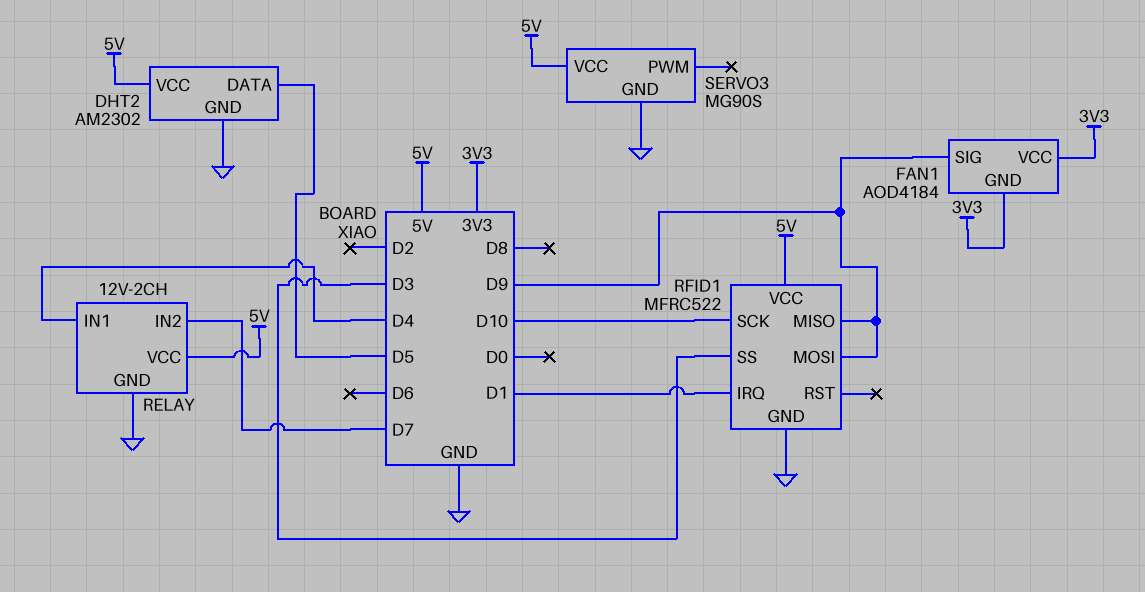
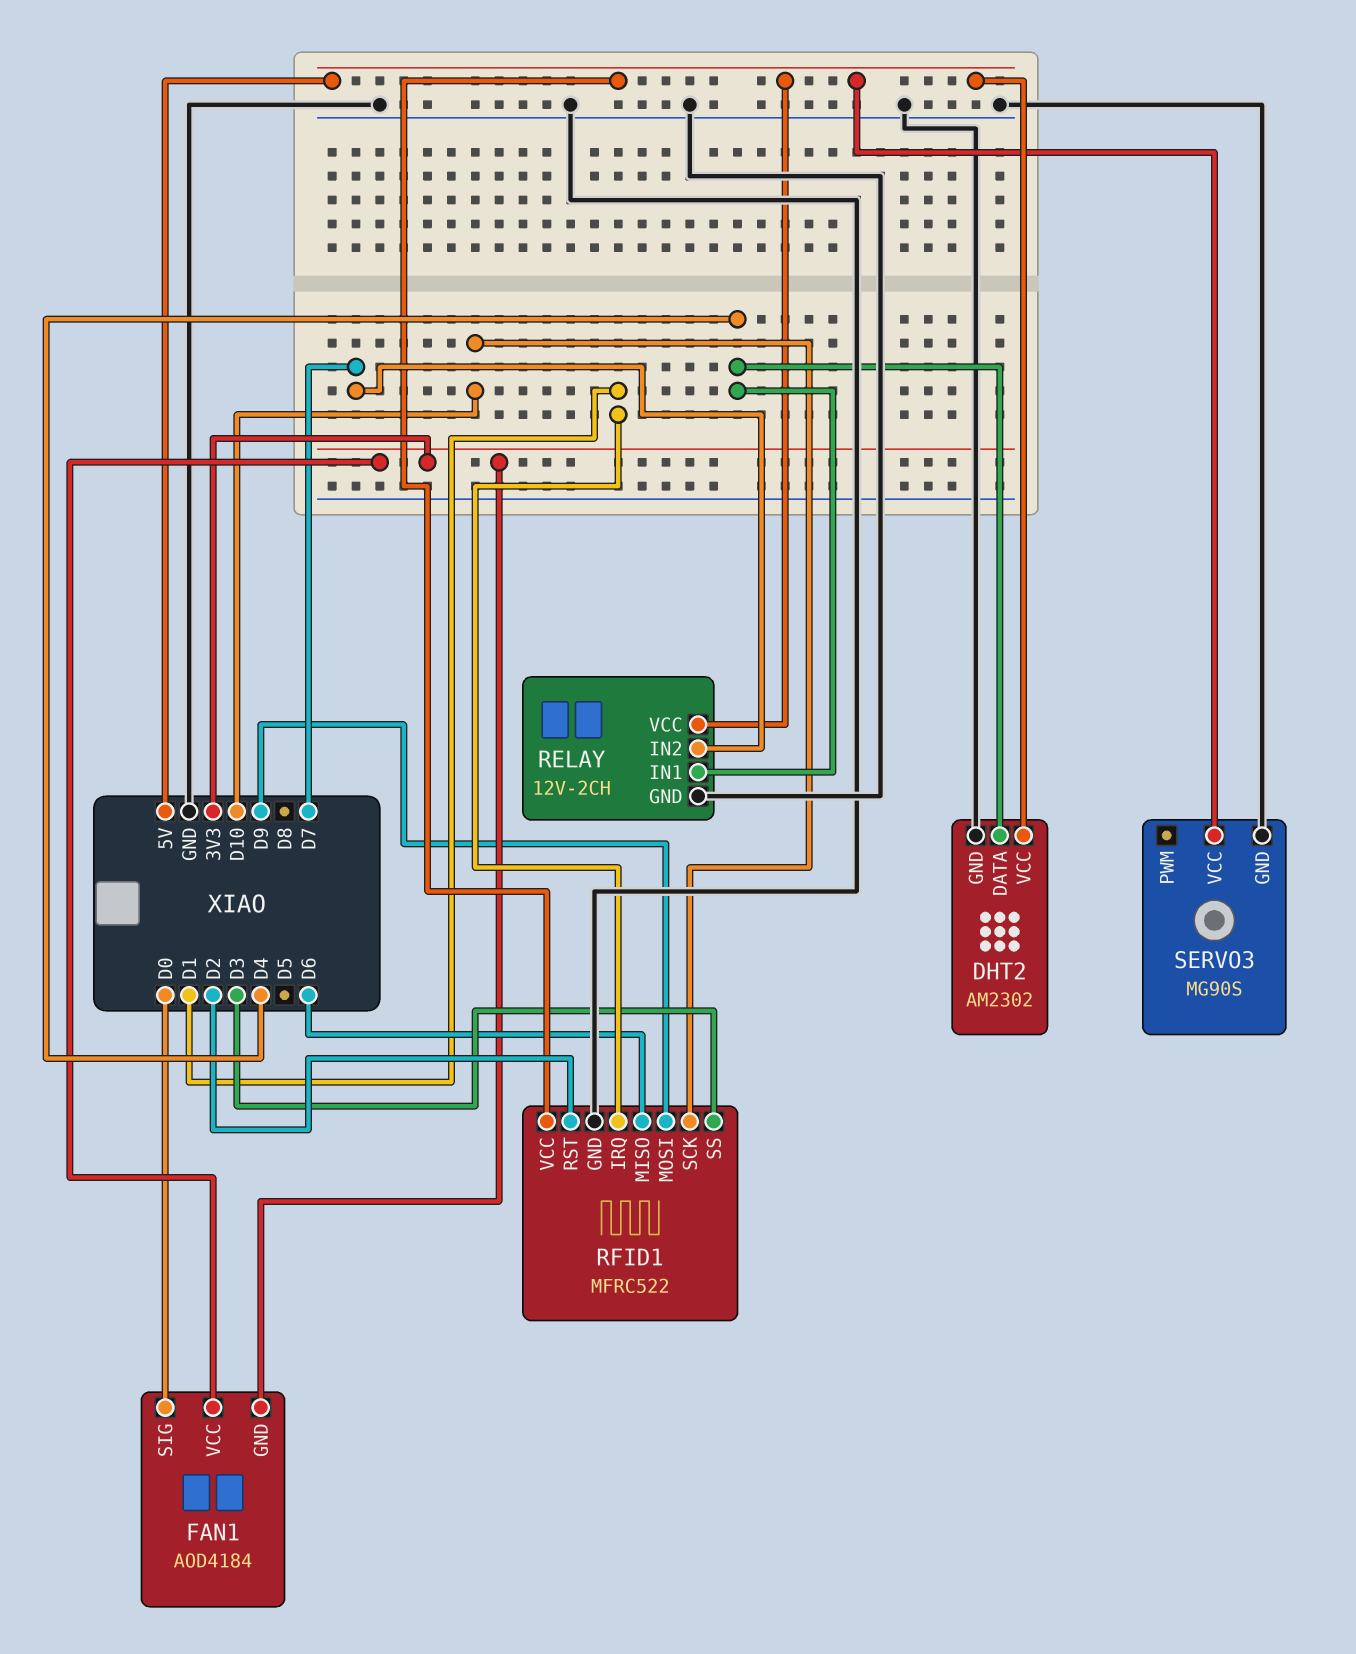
DHT2 pin DATA: D5 -> D4
FAN1 pin SIG: D9 -> D0
RFID1 pin MISO: D9 -> D6
RFID1 pin RST: none -> D2

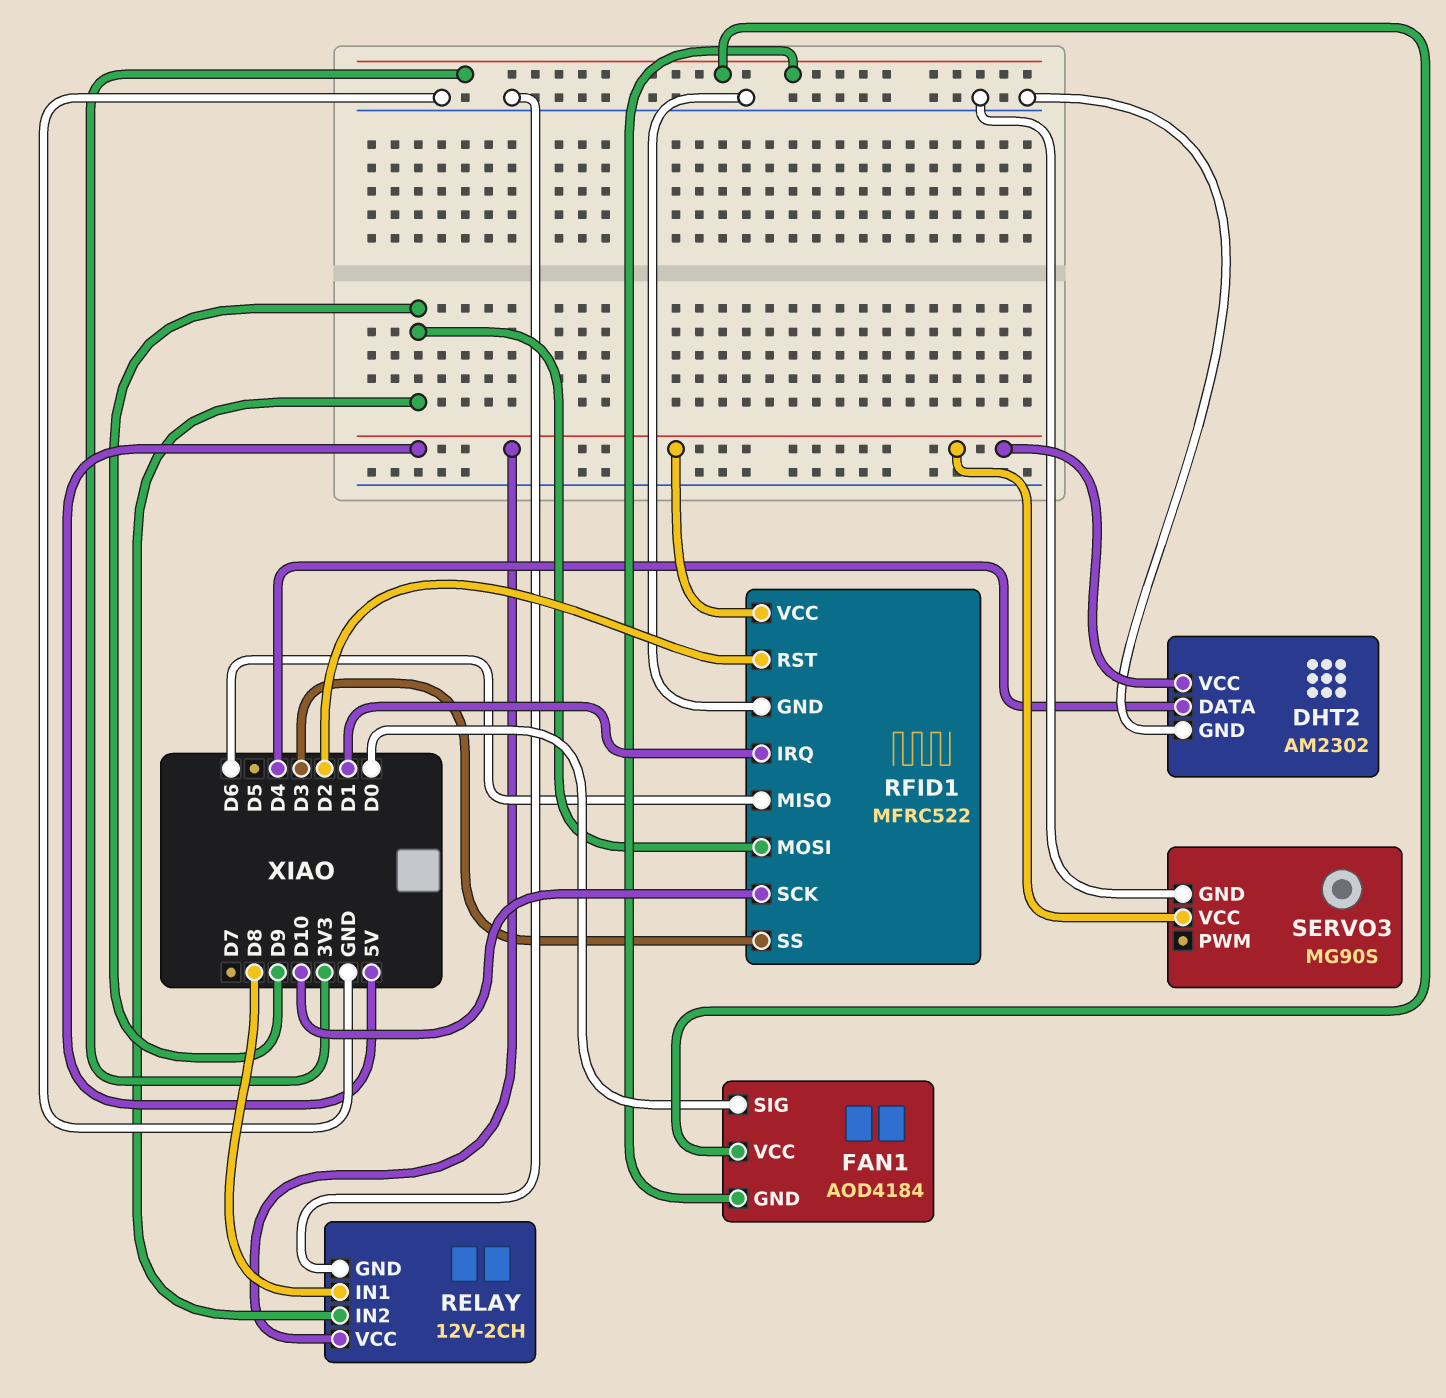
RELAY pin IN1: D4 -> D8
RELAY pin IN2: D7 -> D9

